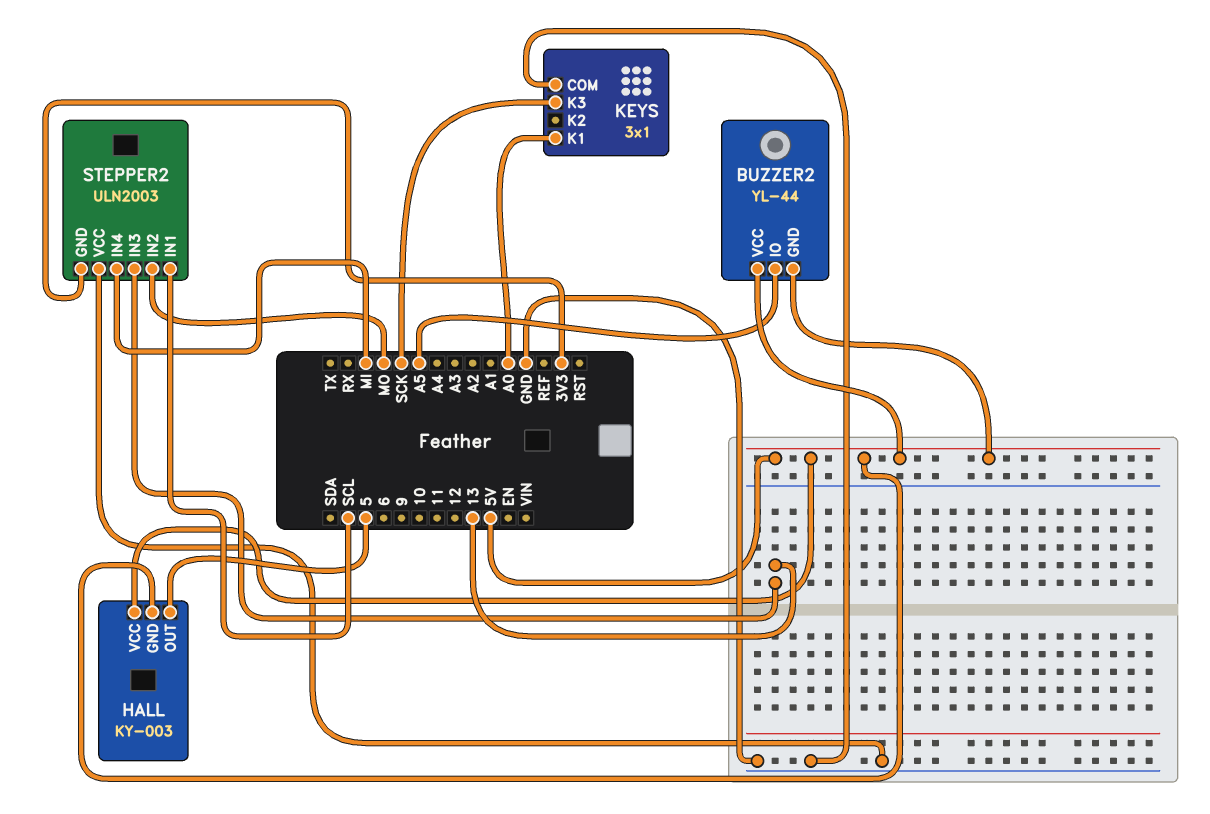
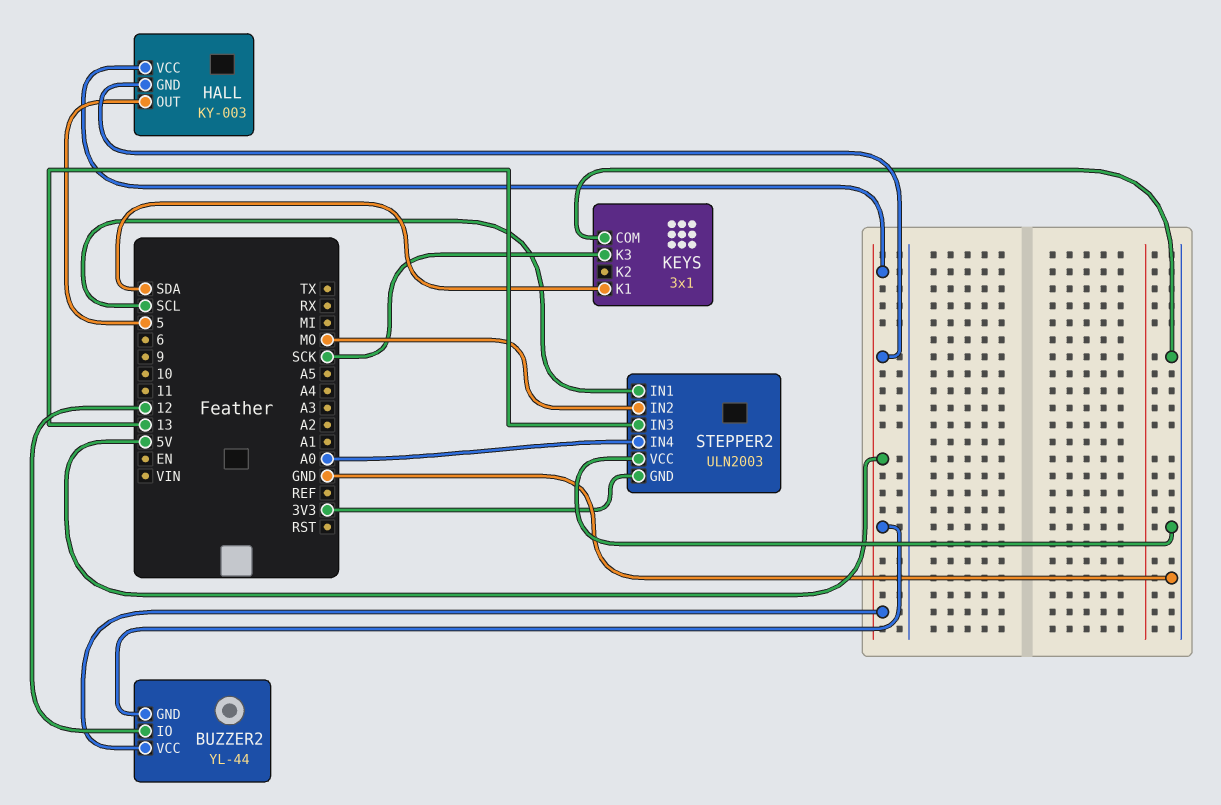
BUZZER2 pin IO: A5 -> 12
KEYS pin K1: A0 -> SDA
STEPPER2 pin IN4: MI -> A0

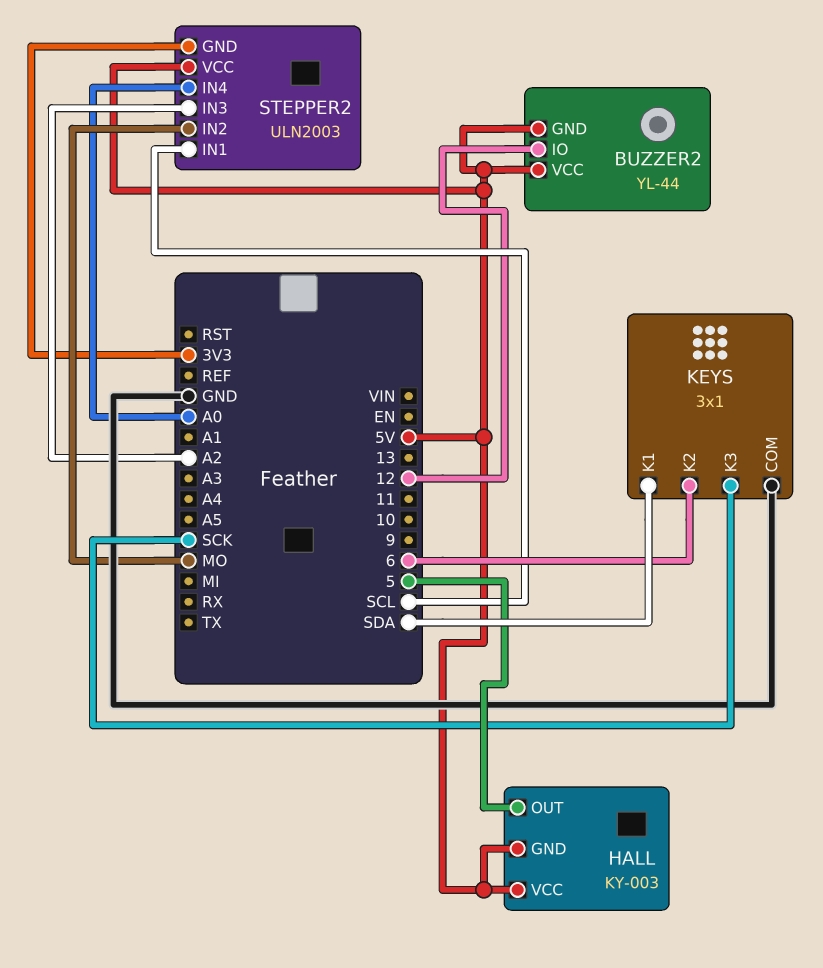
KEYS pin K2: none -> 6
STEPPER2 pin IN3: 13 -> A2
STEPPER2 pin VCC: GND -> 5V

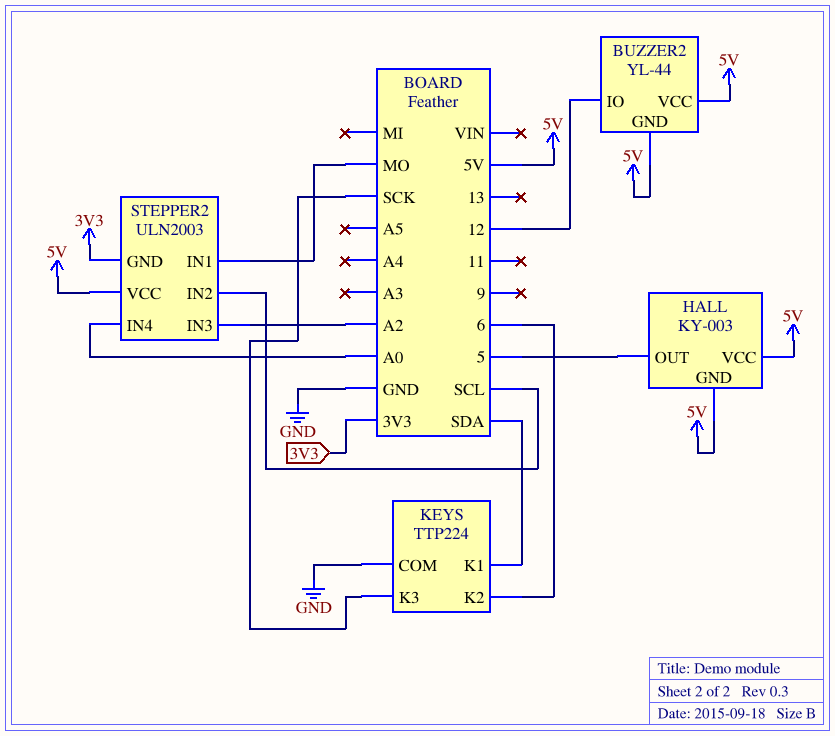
KEYS: 3x1 -> TTP224
STEPPER2 pin IN1: SCL -> MO
STEPPER2 pin IN2: MO -> SCL

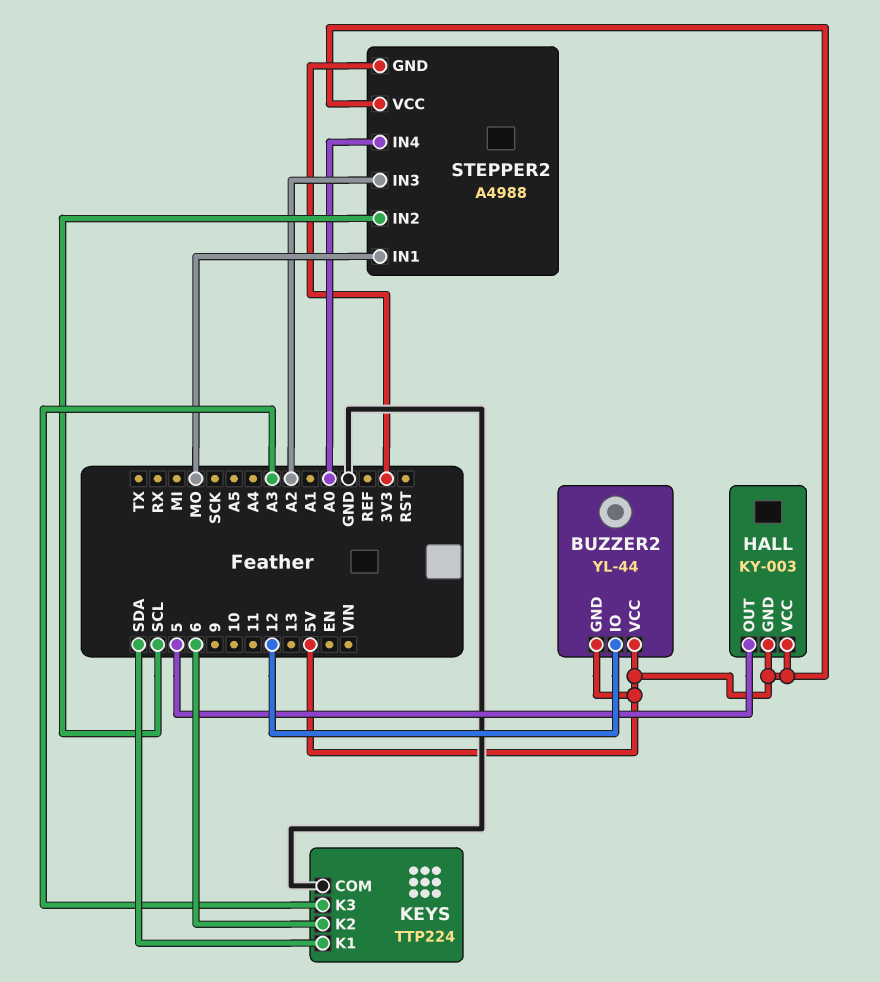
KEYS pin K3: SCK -> A3
STEPPER2: ULN2003 -> A4988

